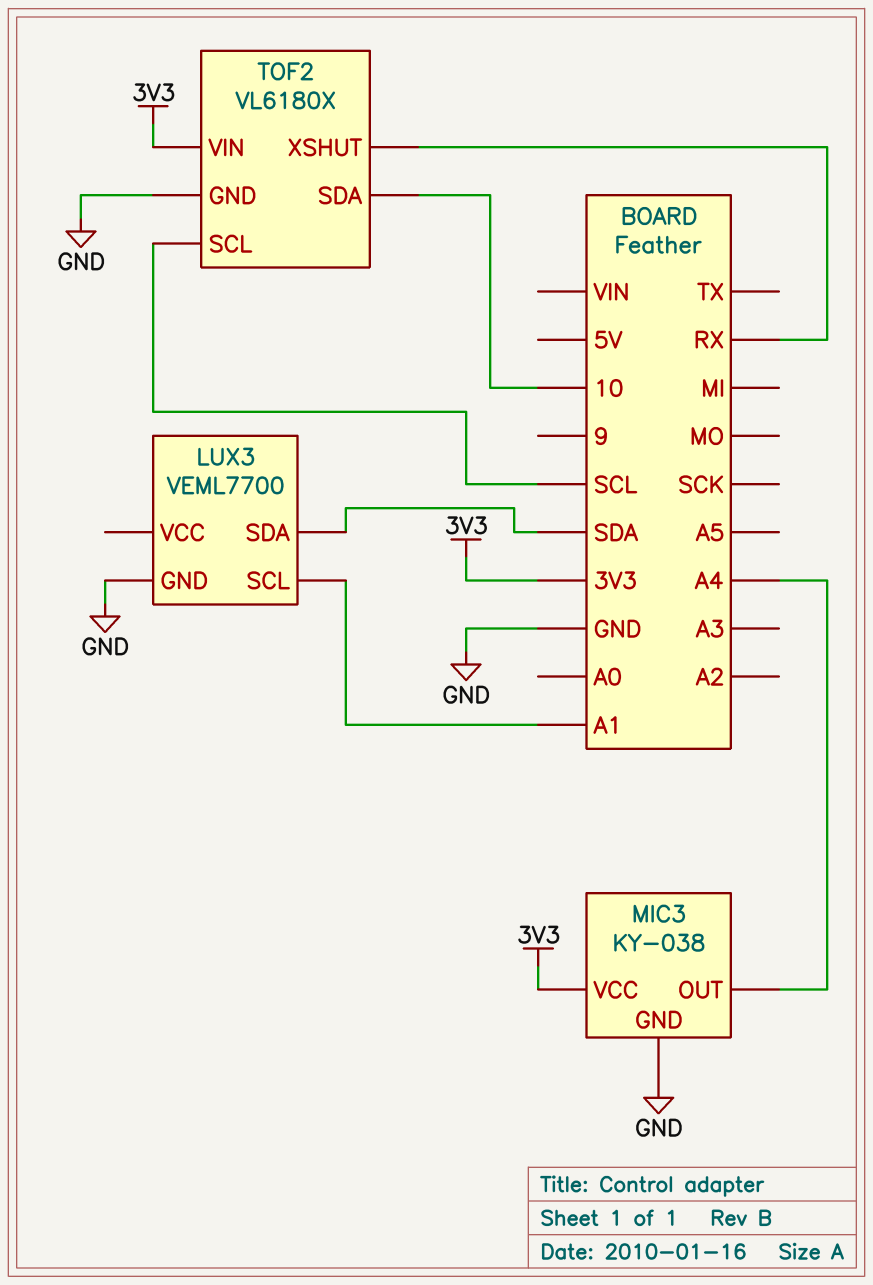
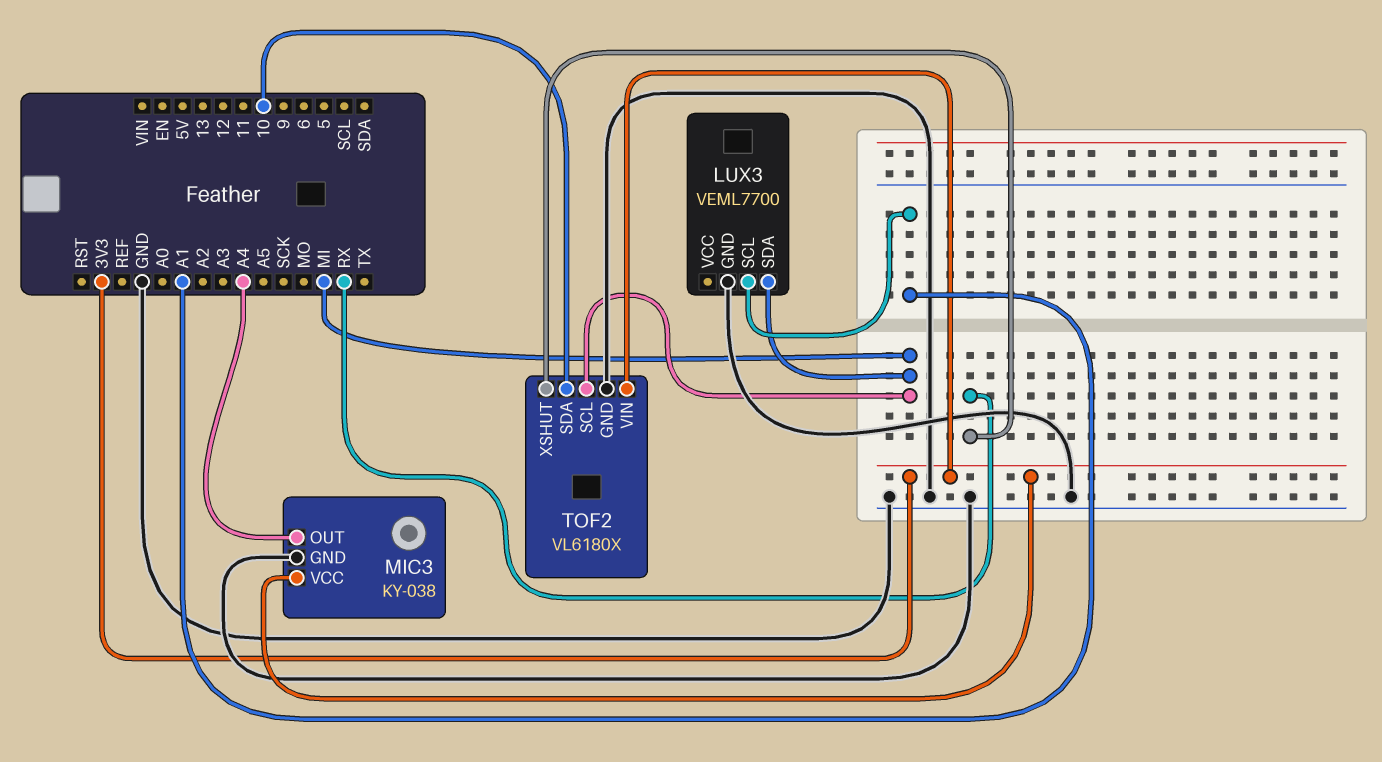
LUX3 pin SDA: SDA -> MI
TOF2 pin SCL: SCL -> MI

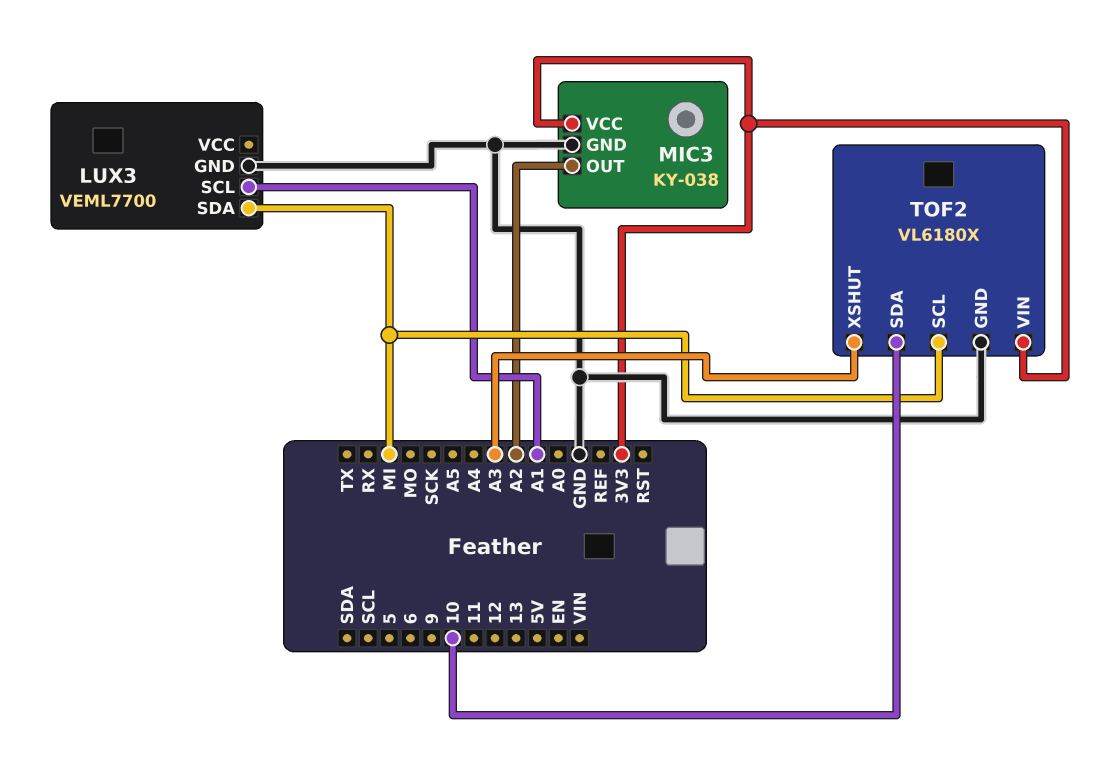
MIC3 pin OUT: A4 -> A2
TOF2 pin XSHUT: RX -> A3

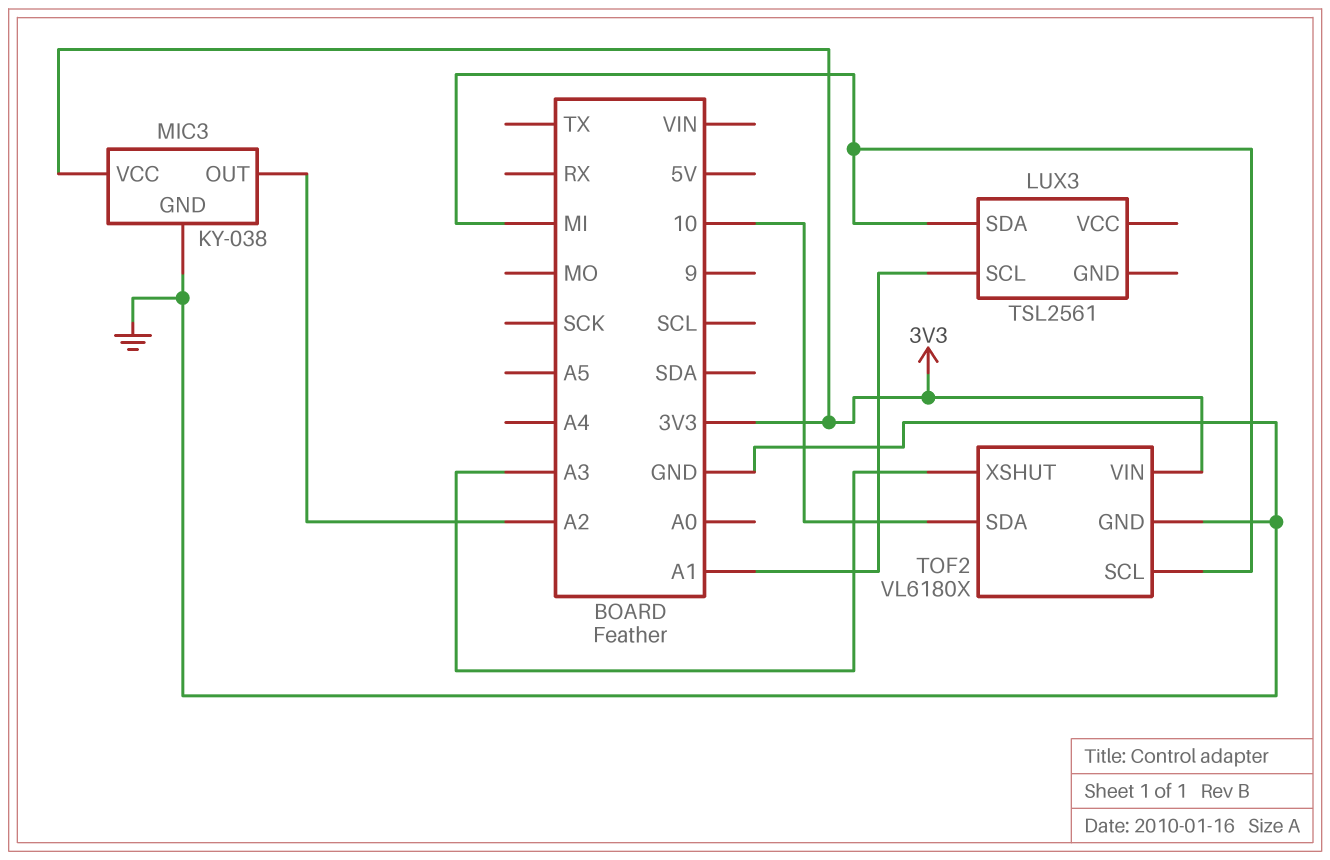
LUX3: VEML7700 -> TSL2561
LUX3 pin GND: GND -> none

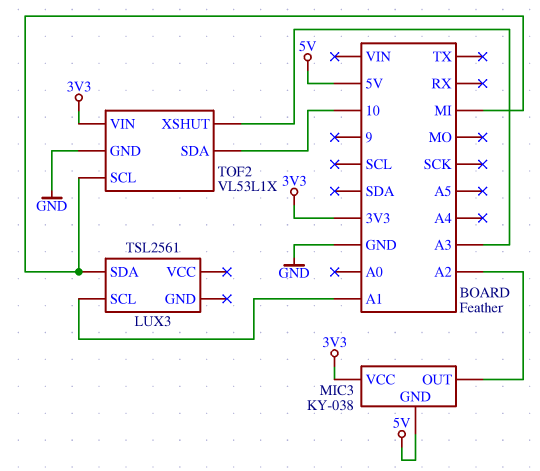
MIC3 pin GND: GND -> 5V
TOF2: VL6180X -> VL53L1X

